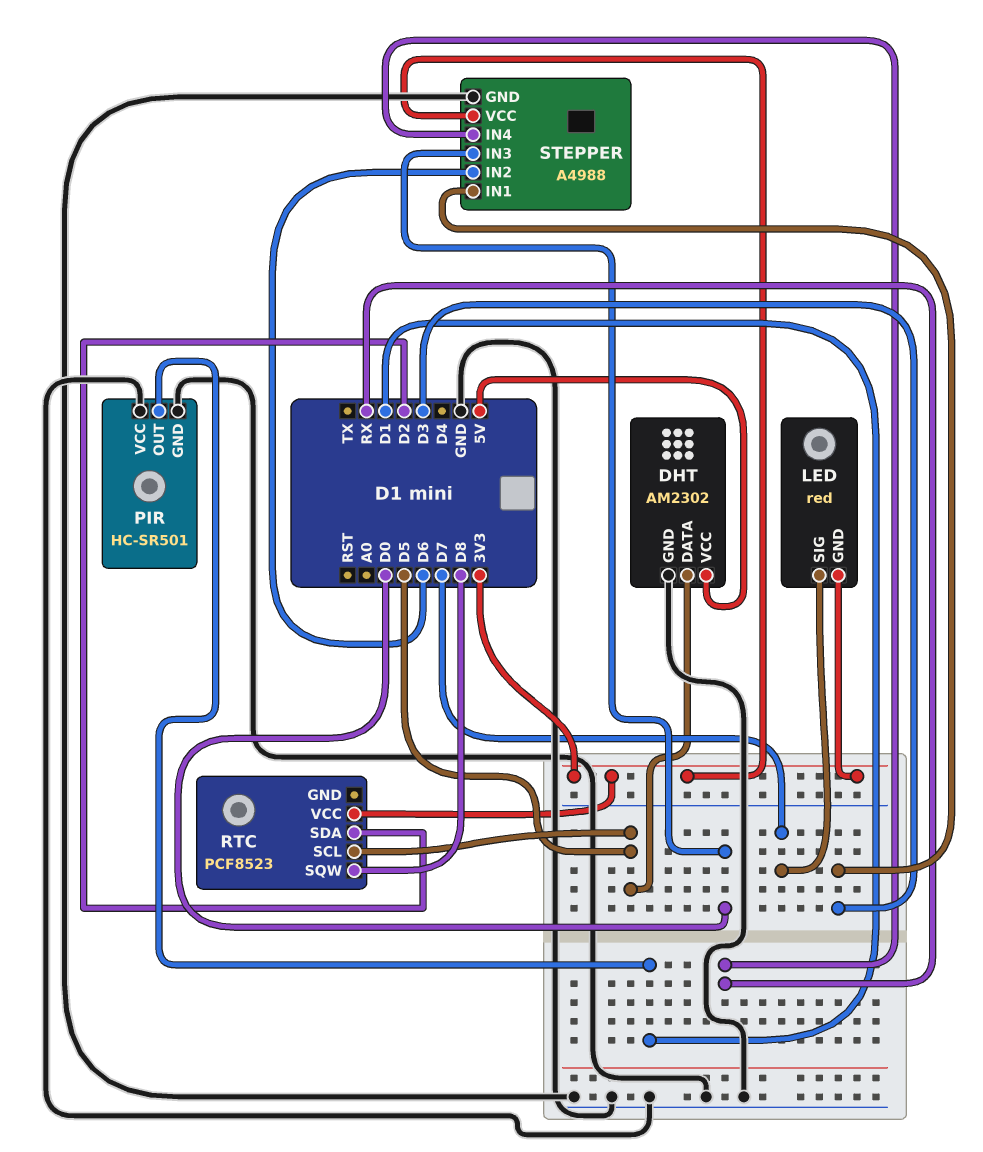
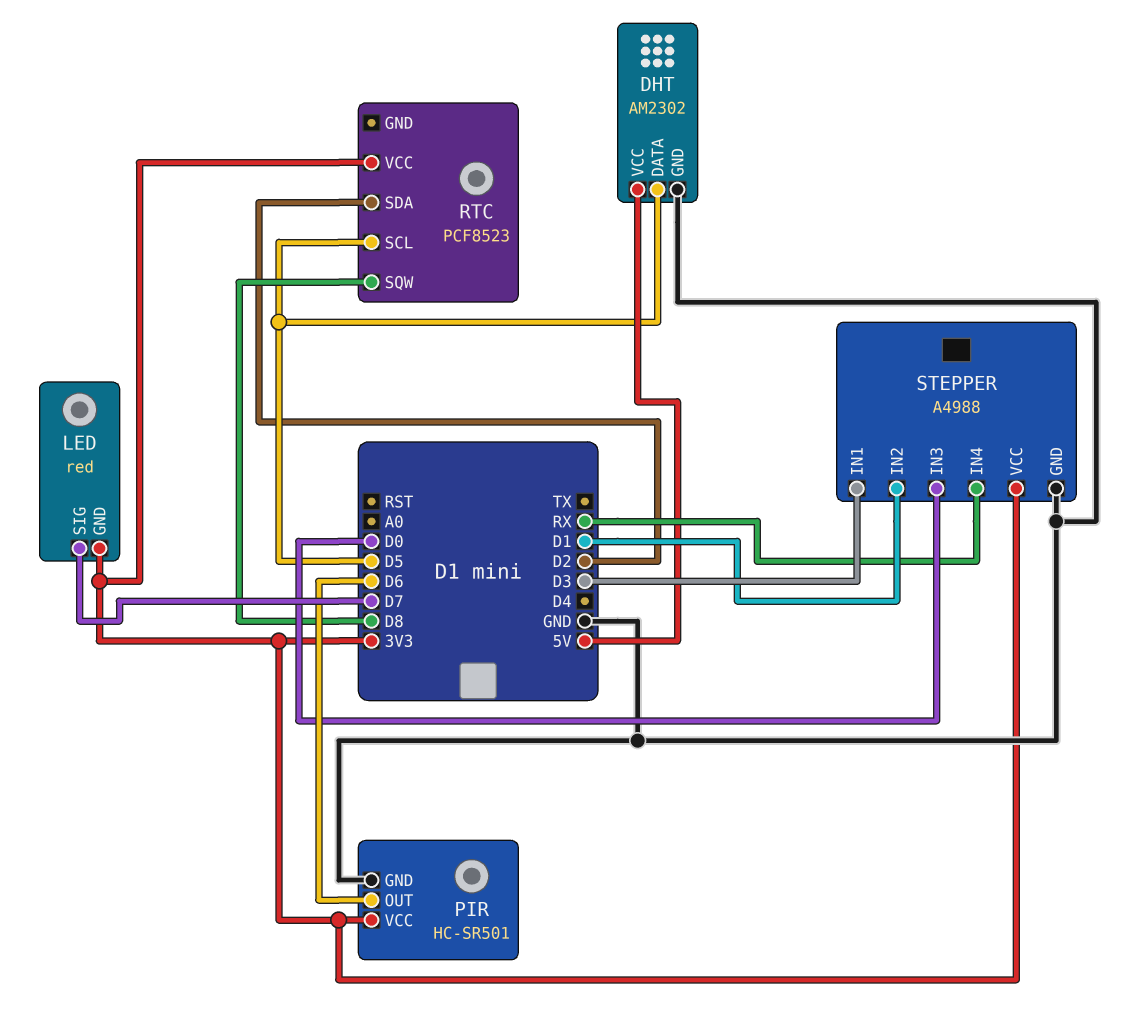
PIR pin OUT: D1 -> D6
PIR pin VCC: GND -> 3V3
STEPPER pin IN2: D6 -> D1

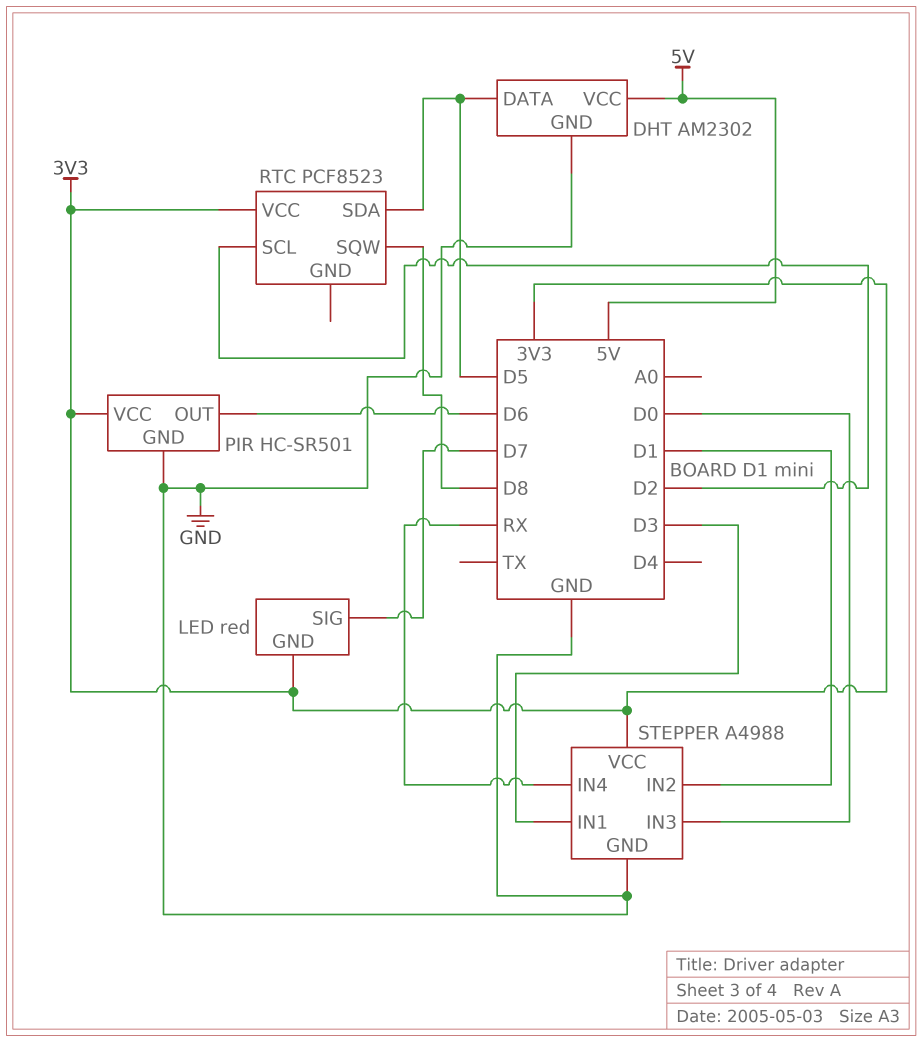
RTC pin SCL: D5 -> D2
RTC pin SDA: D2 -> D5

